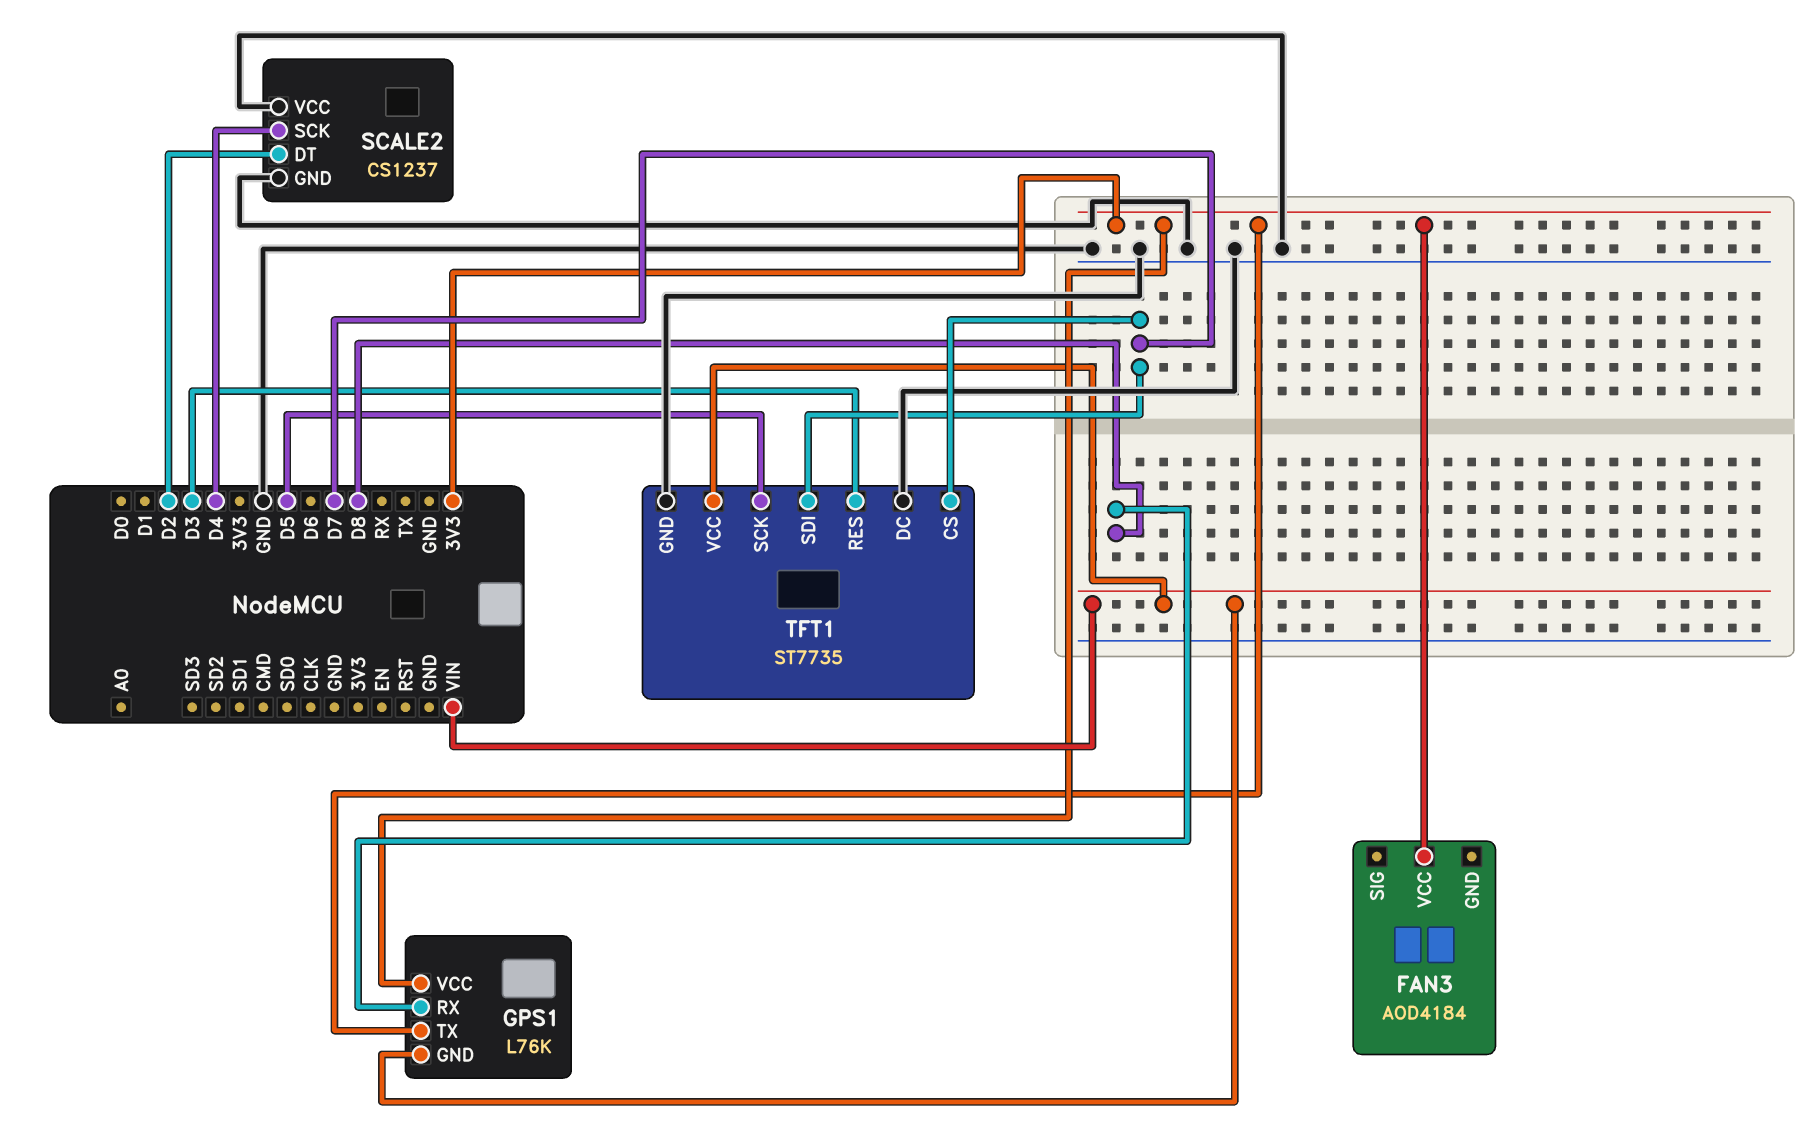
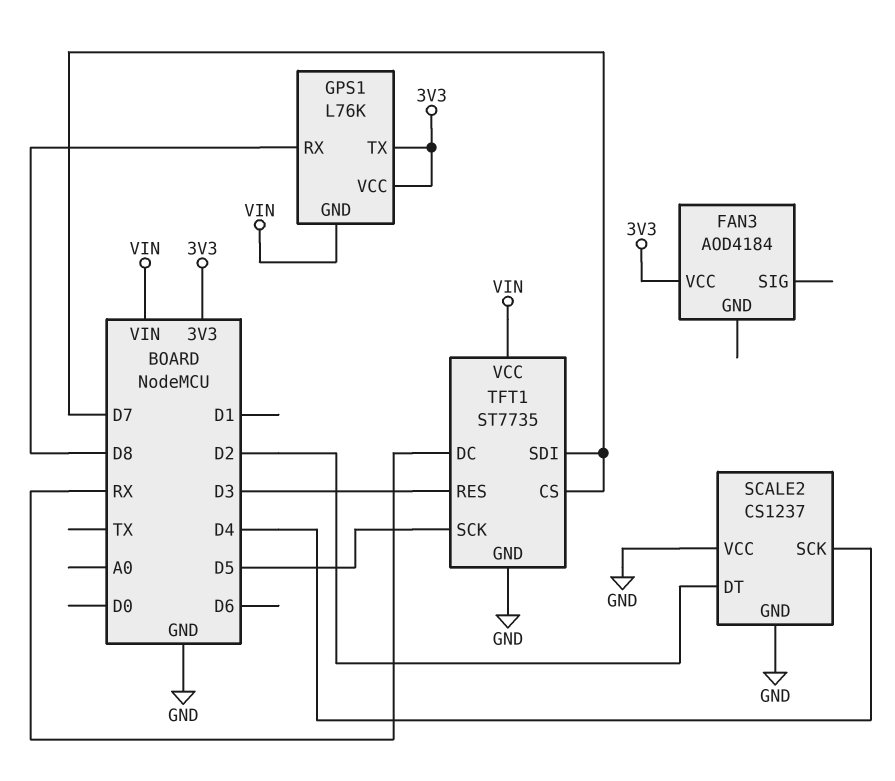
TFT1 pin DC: GND -> RX

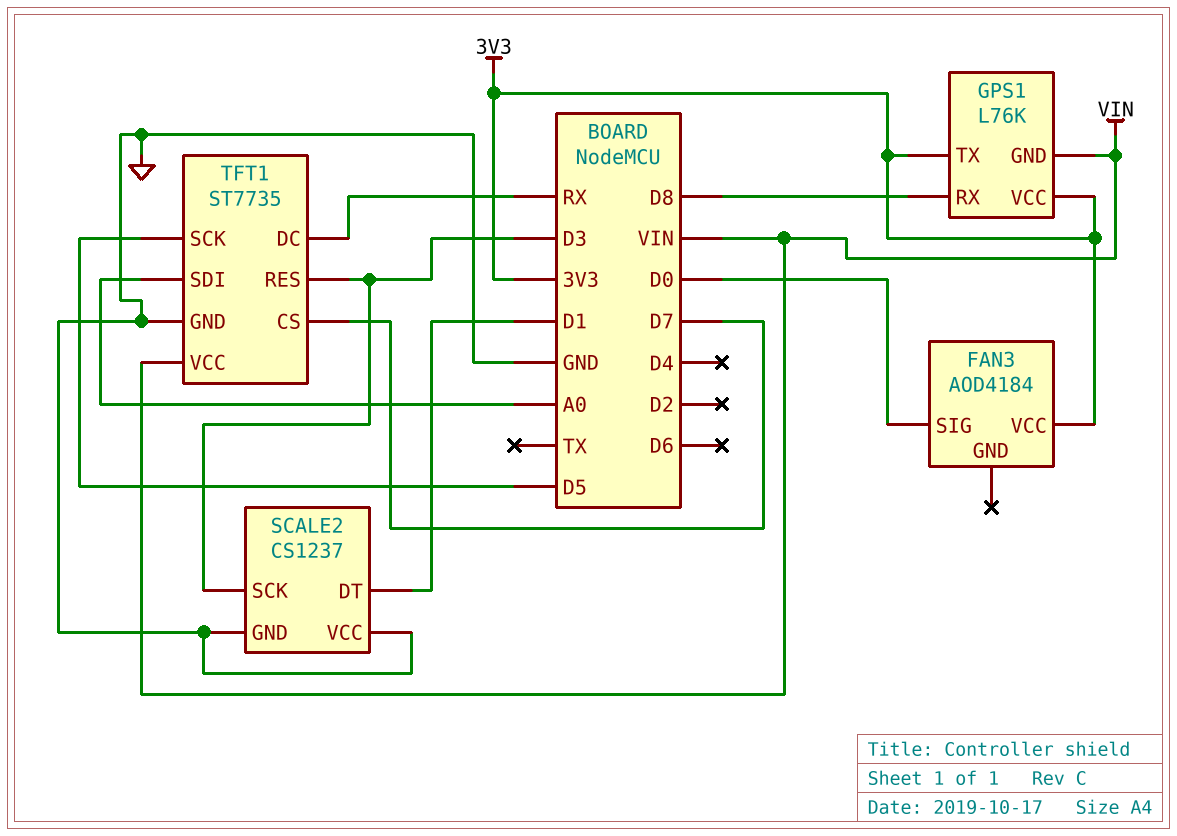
FAN3 pin SIG: none -> D0
SCALE2 pin DT: D2 -> D1
SCALE2 pin SCK: D4 -> D3
TFT1 pin SDI: D7 -> A0

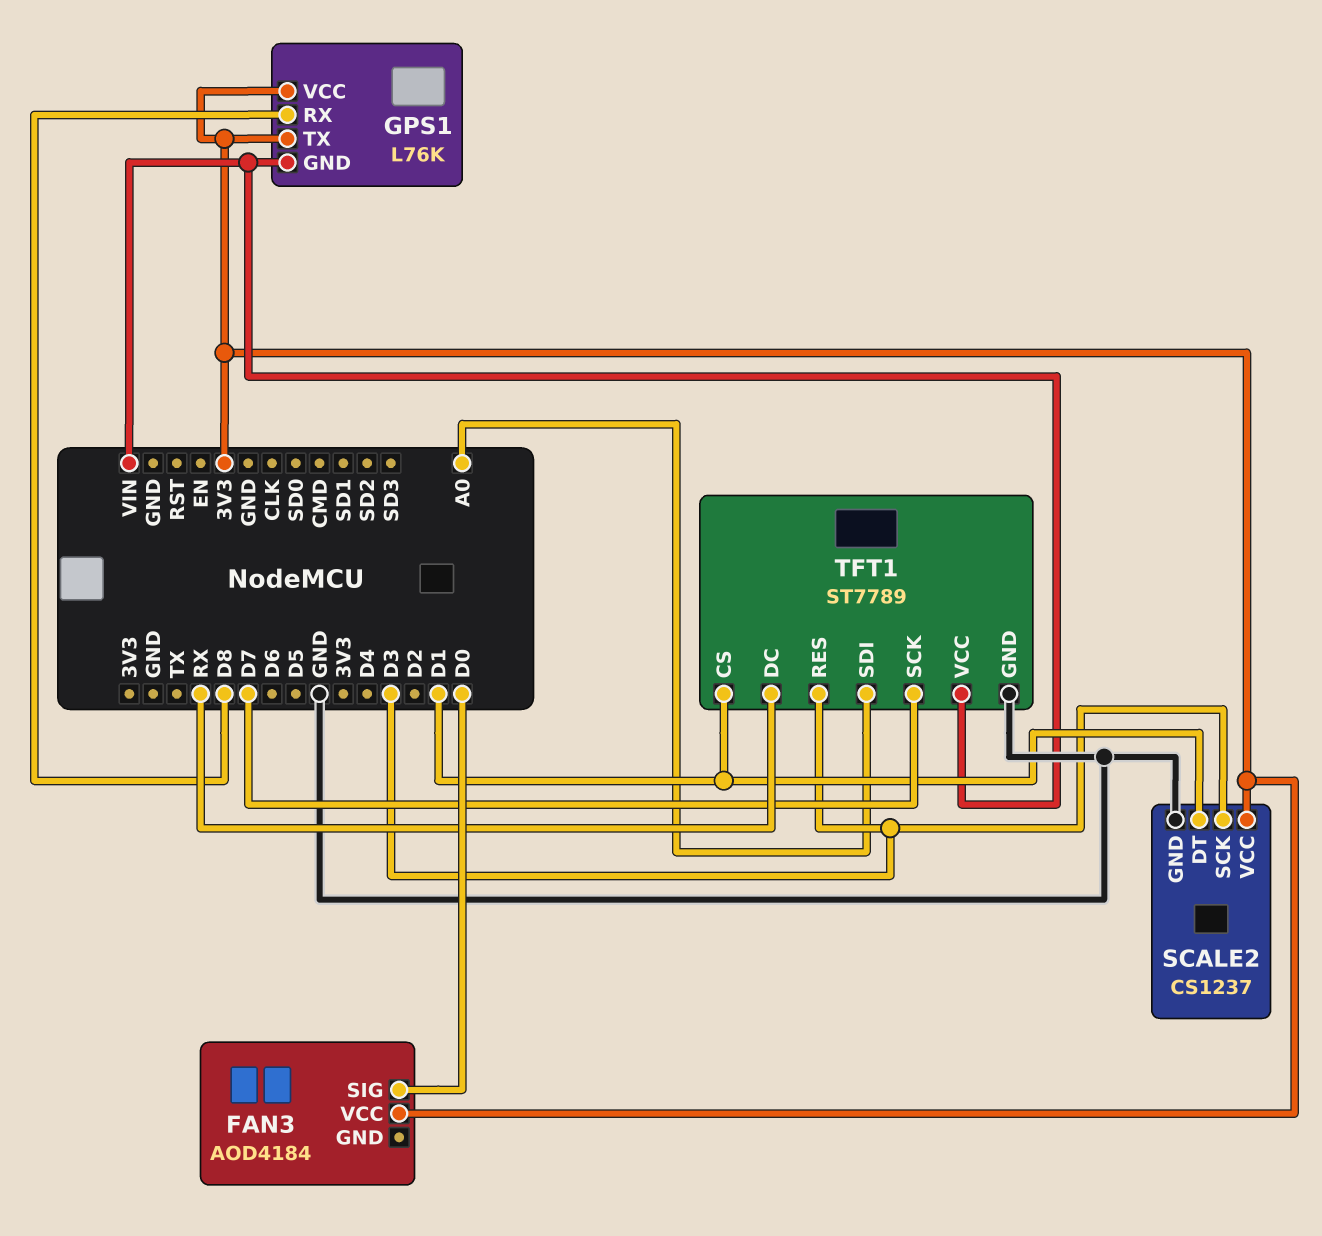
SCALE2 pin VCC: GND -> 3V3
TFT1: ST7735 -> ST7789
TFT1 pin CS: D7 -> D1
TFT1 pin SCK: D5 -> D7

